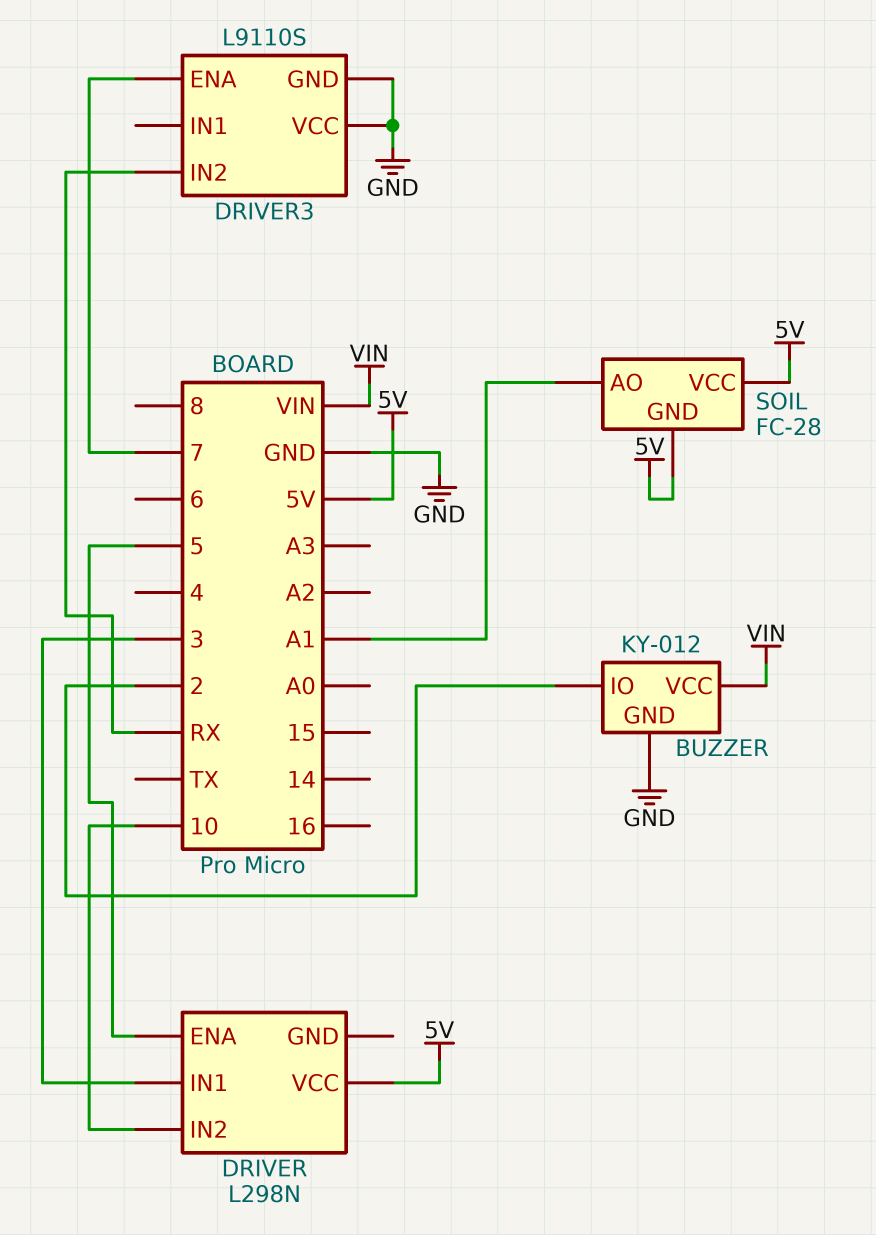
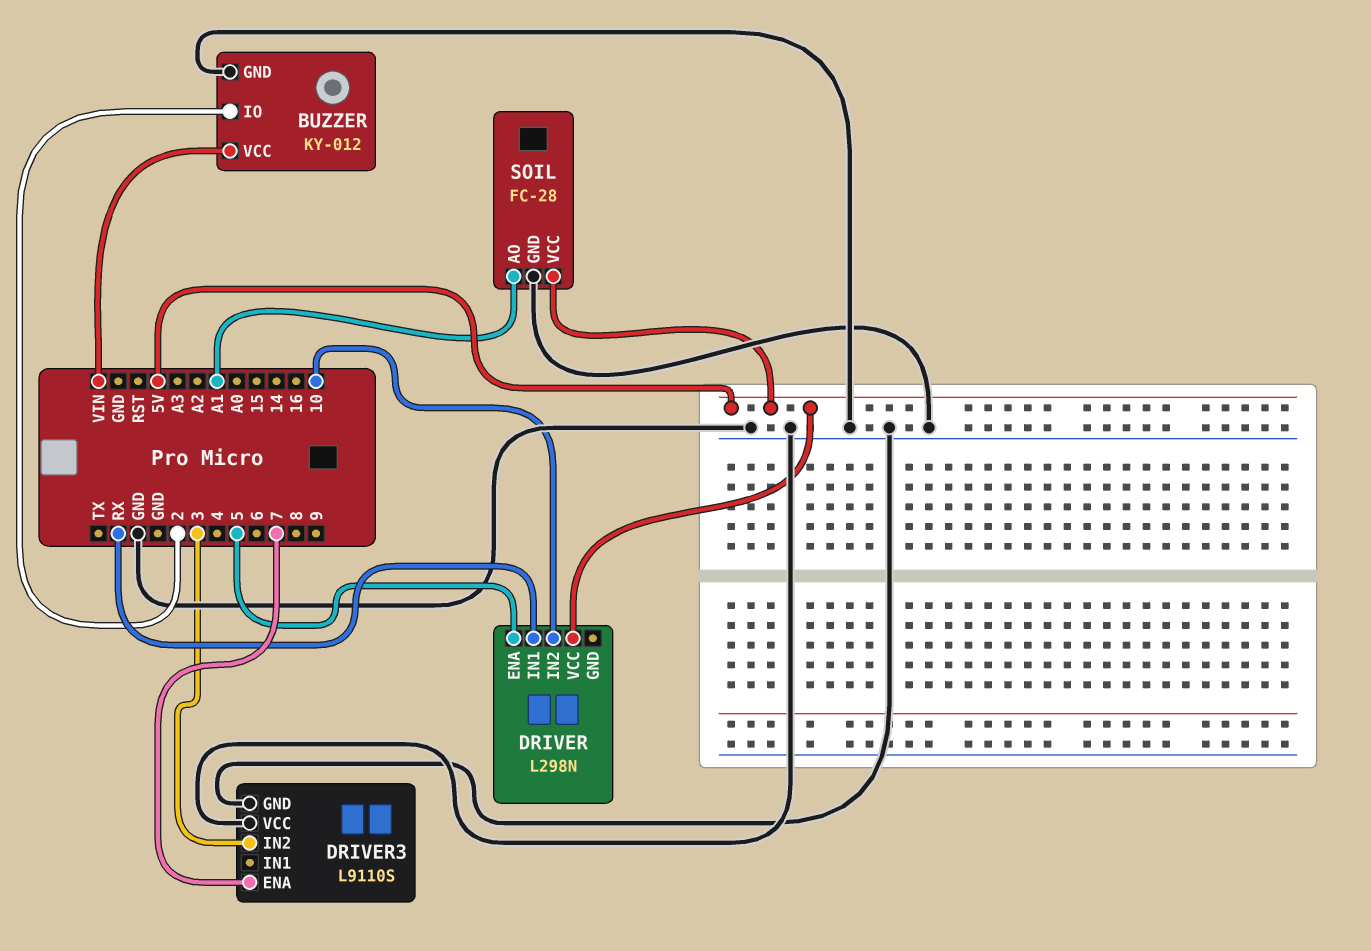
DRIVER pin IN1: 3 -> RX
DRIVER3 pin IN2: RX -> 3
SOIL pin GND: 5V -> GND

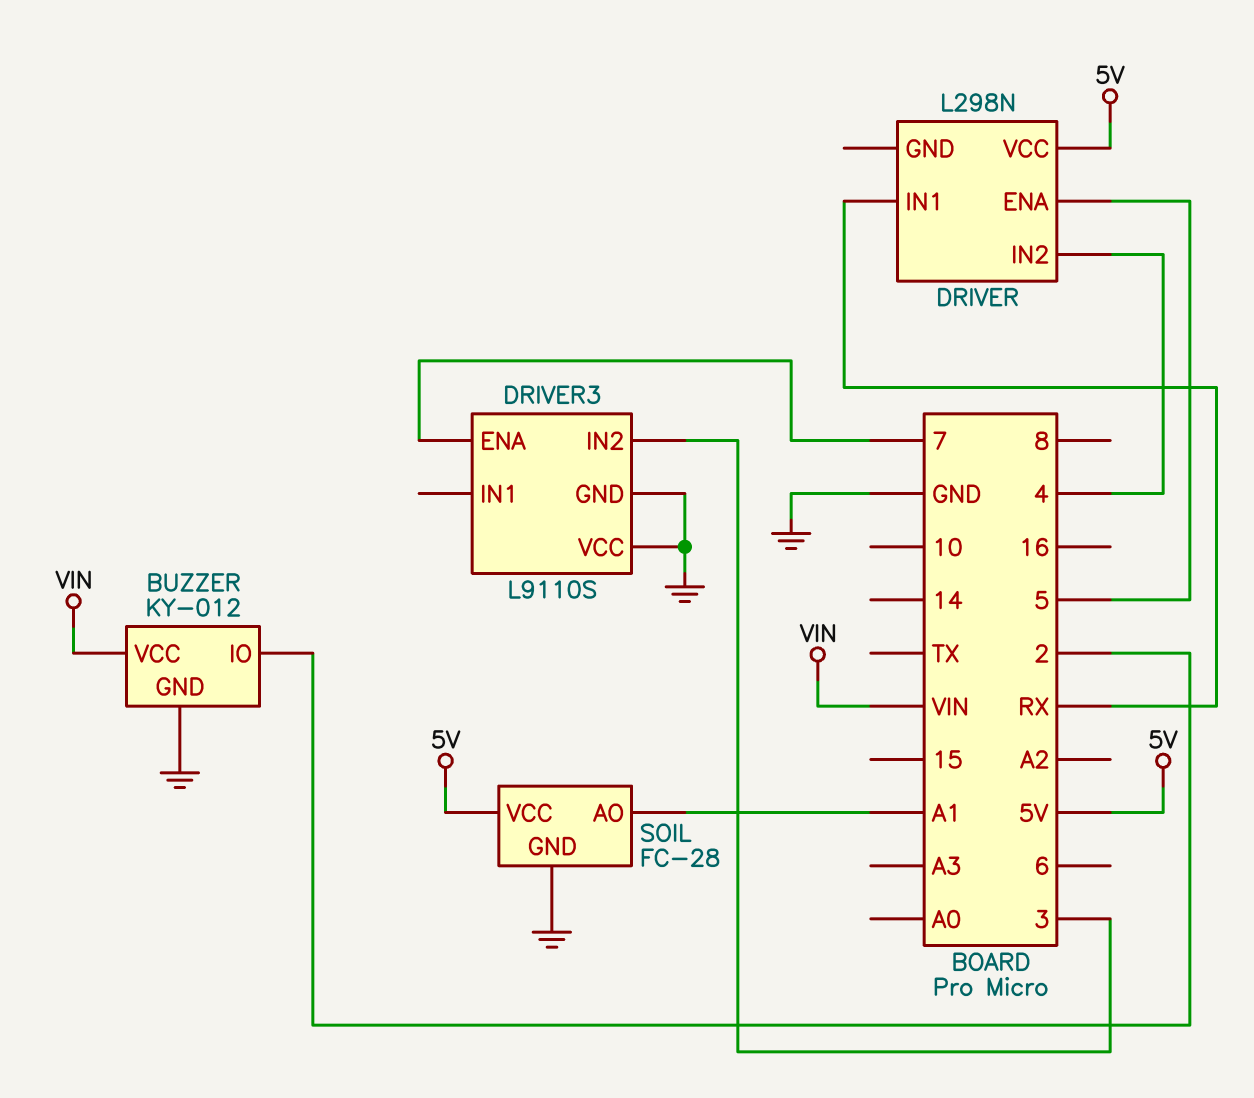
DRIVER pin IN2: 10 -> 4

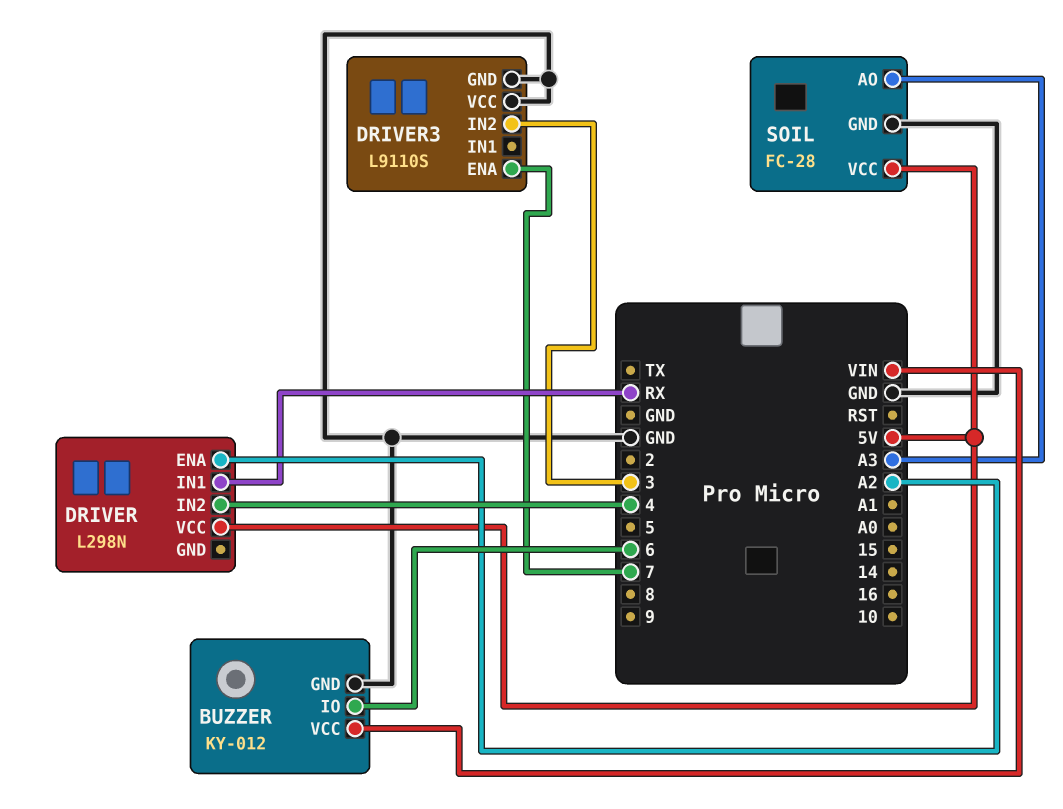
BUZZER pin IO: 2 -> 6
DRIVER pin ENA: 5 -> A2
SOIL pin AO: A1 -> A3

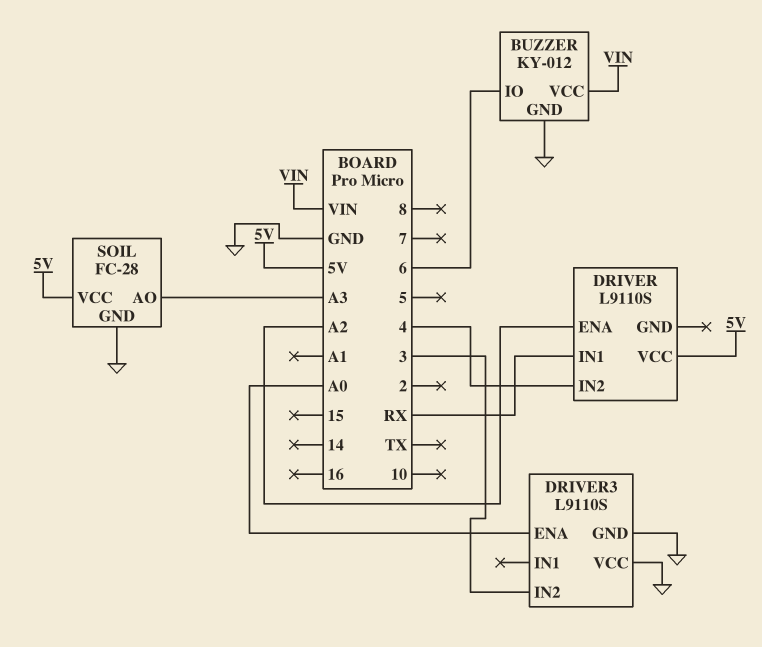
DRIVER: L298N -> L9110S
DRIVER3 pin ENA: 7 -> A0

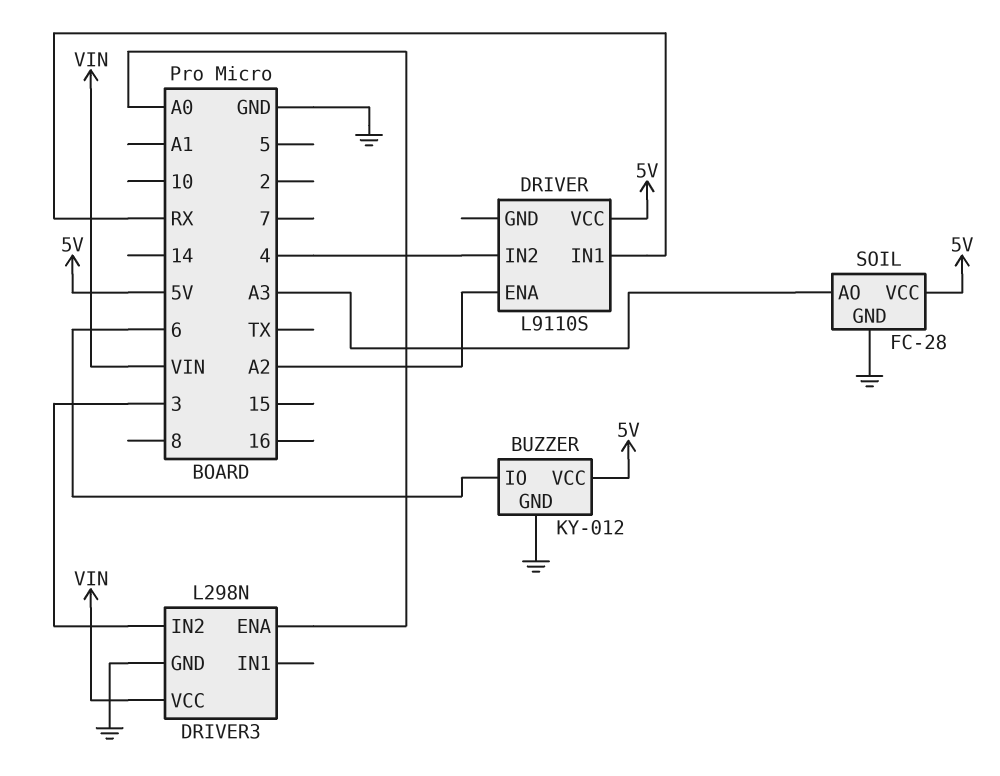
BUZZER pin VCC: VIN -> 5V
DRIVER3: L9110S -> L298N
DRIVER3 pin VCC: GND -> VIN

